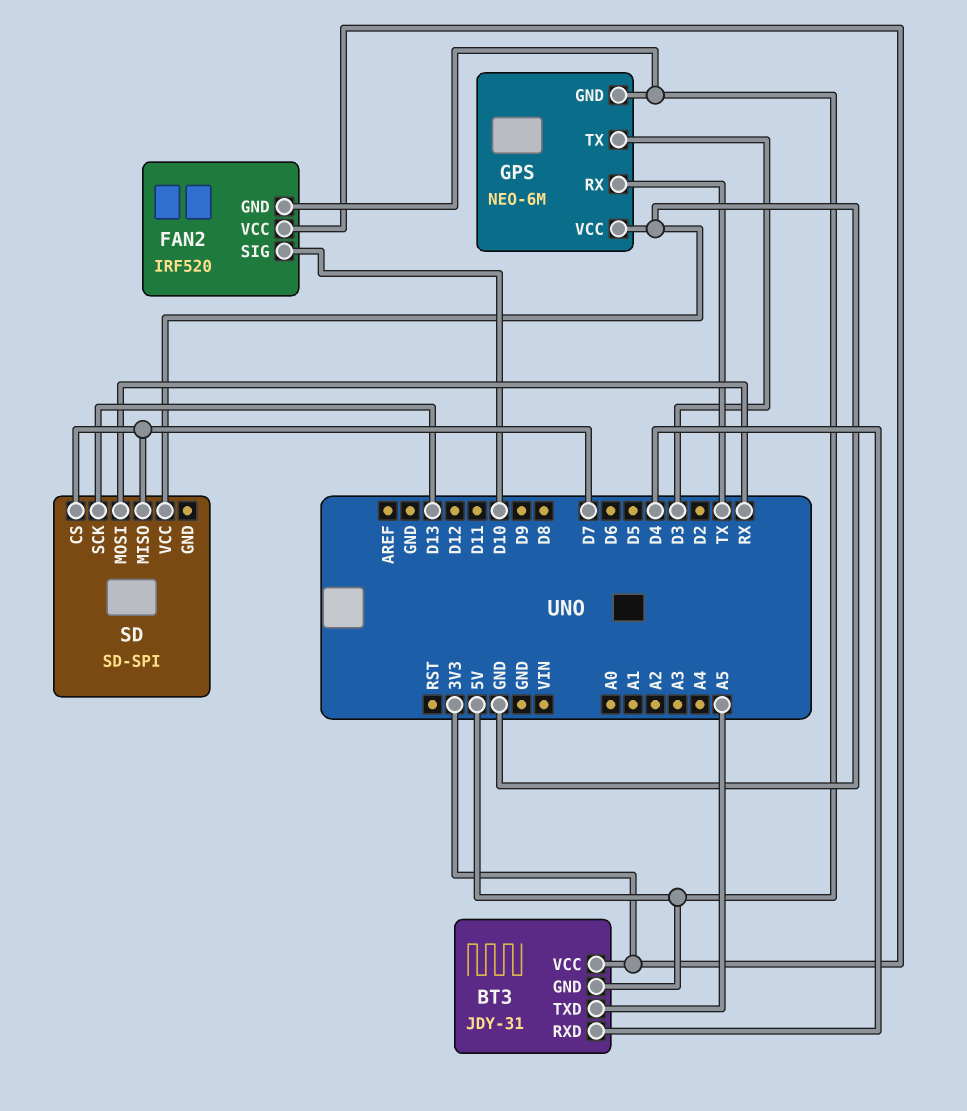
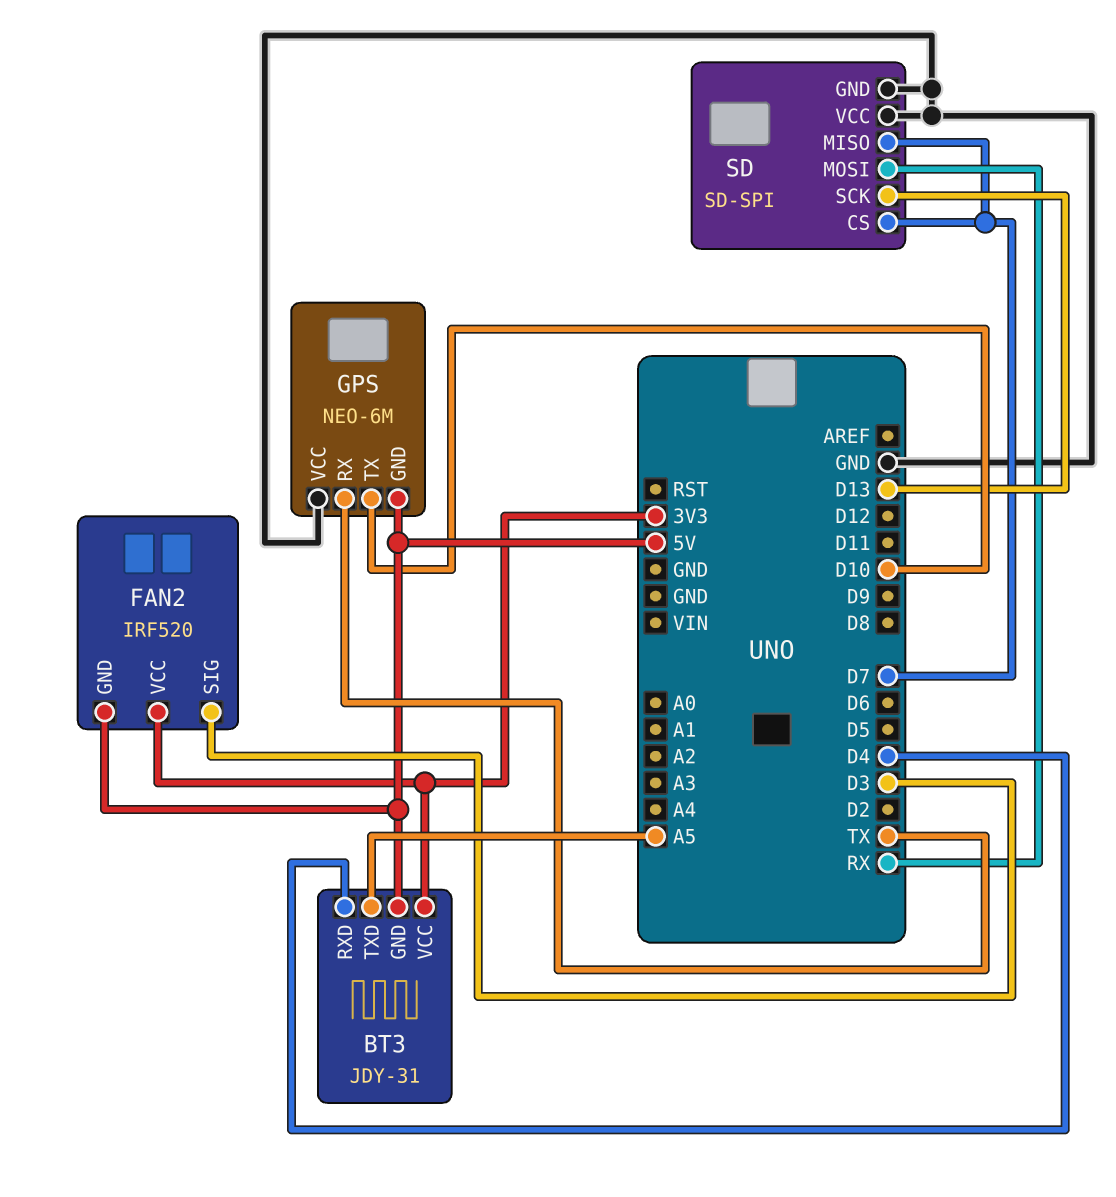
FAN2 pin SIG: D10 -> D3
GPS pin TX: D3 -> D10
SD pin GND: none -> GND

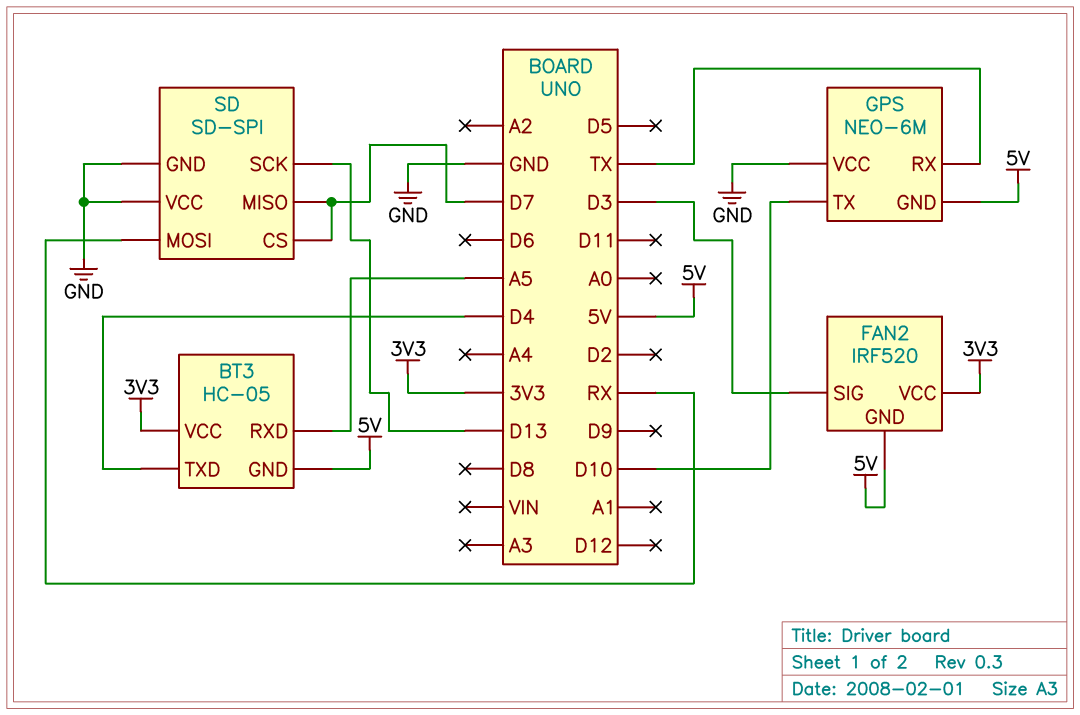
BT3: JDY-31 -> HC-05
BT3 pin RXD: D4 -> A5
BT3 pin TXD: A5 -> D4

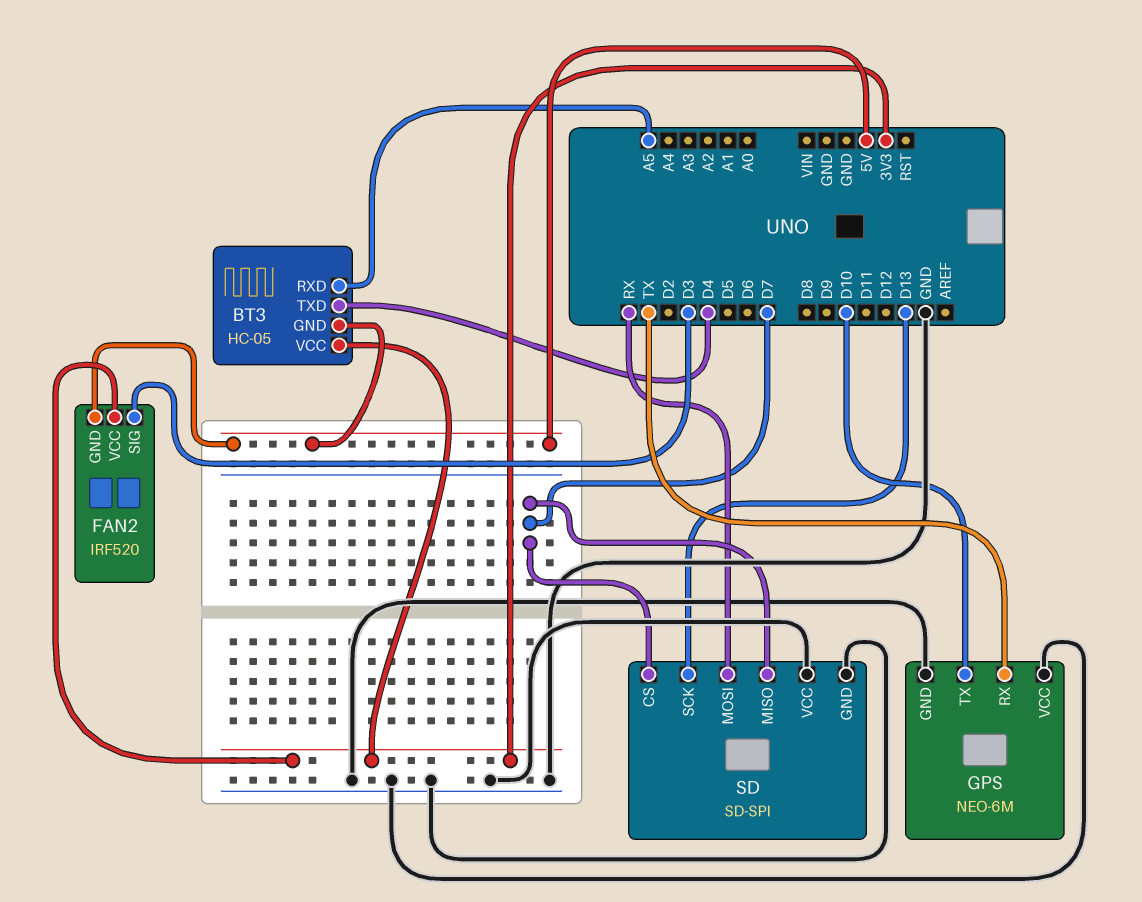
GPS pin GND: 5V -> GND

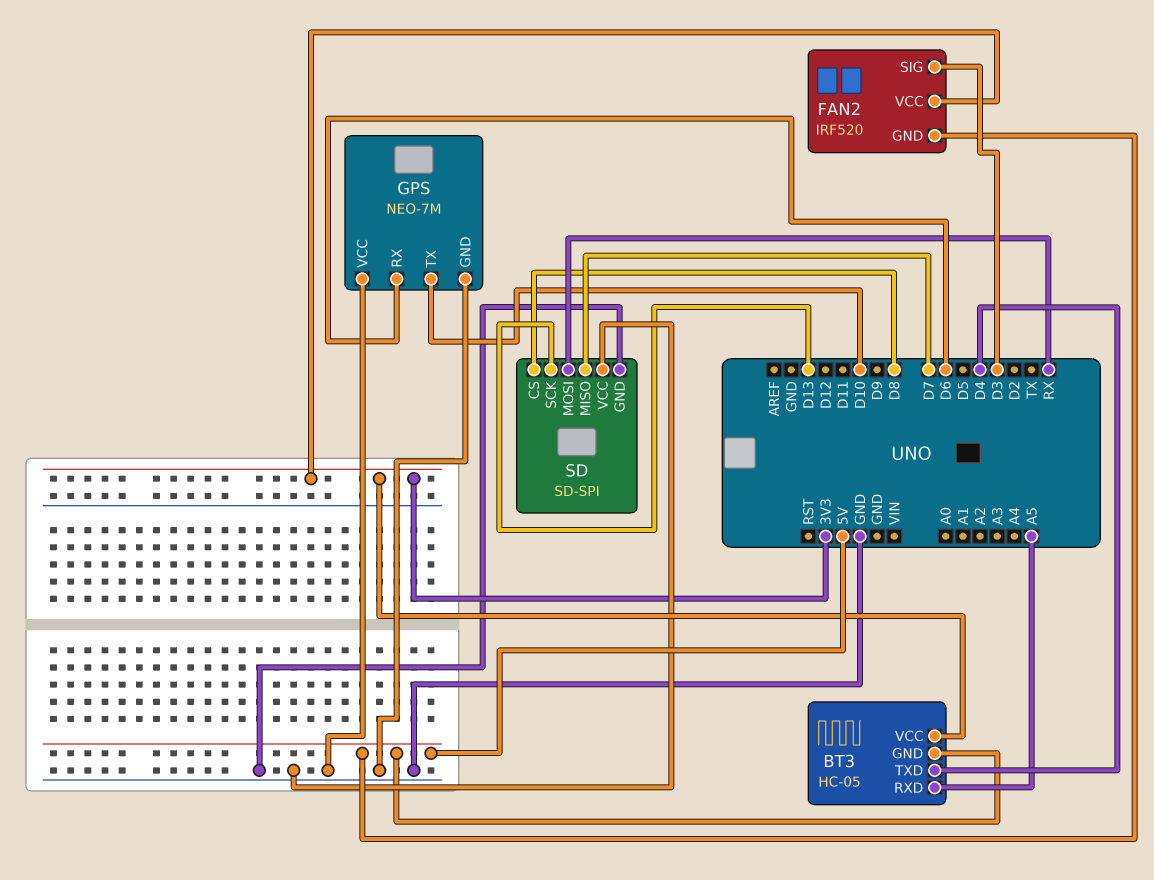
GPS: NEO-6M -> NEO-7M
GPS pin RX: TX -> D6
SD pin CS: D7 -> D8

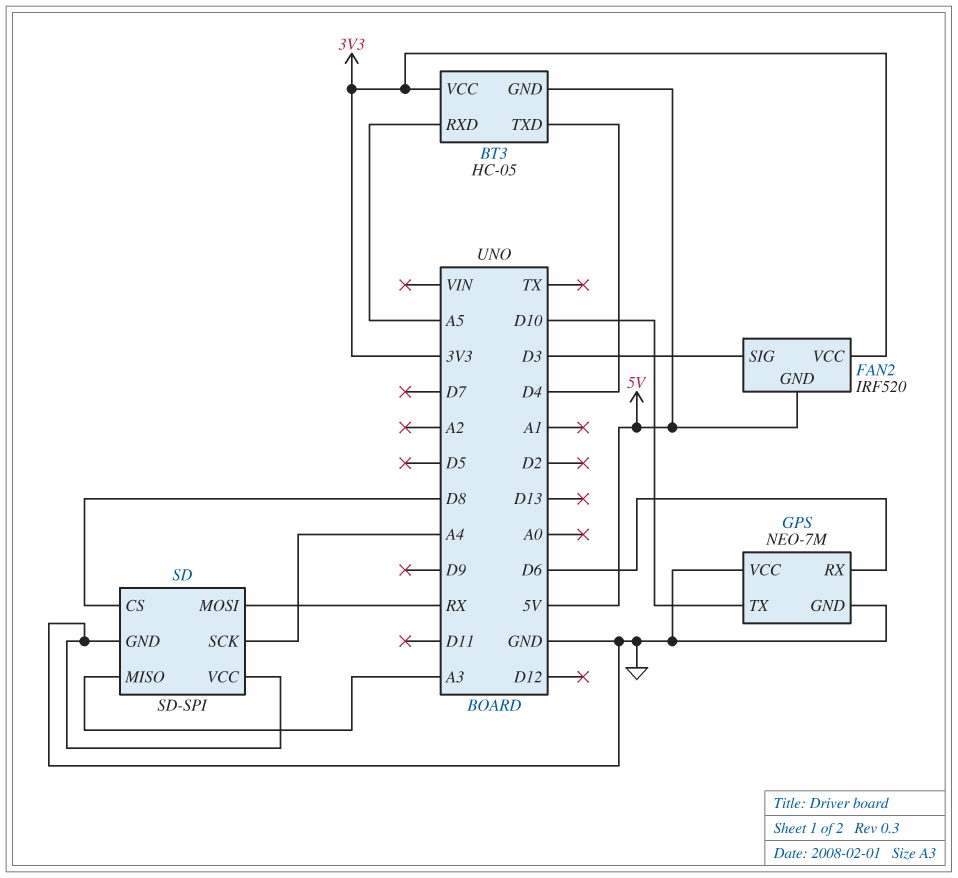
SD pin MISO: D7 -> A3
SD pin SCK: D13 -> A4

